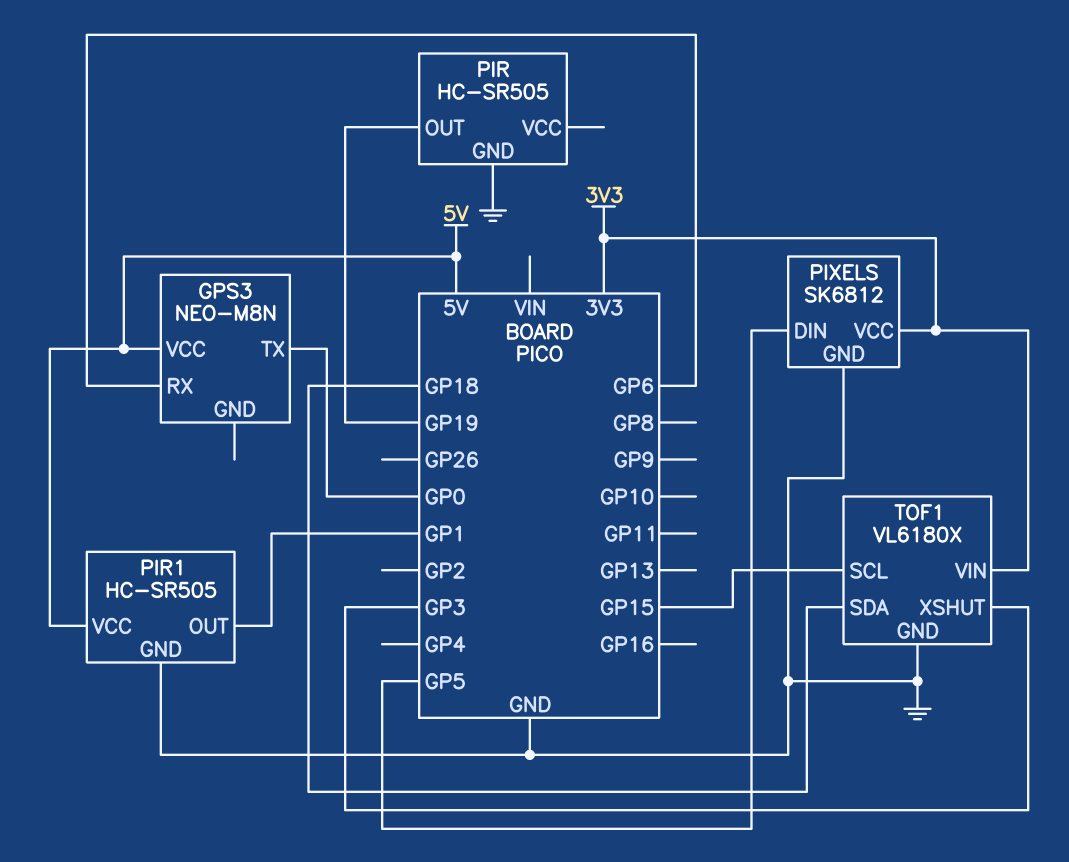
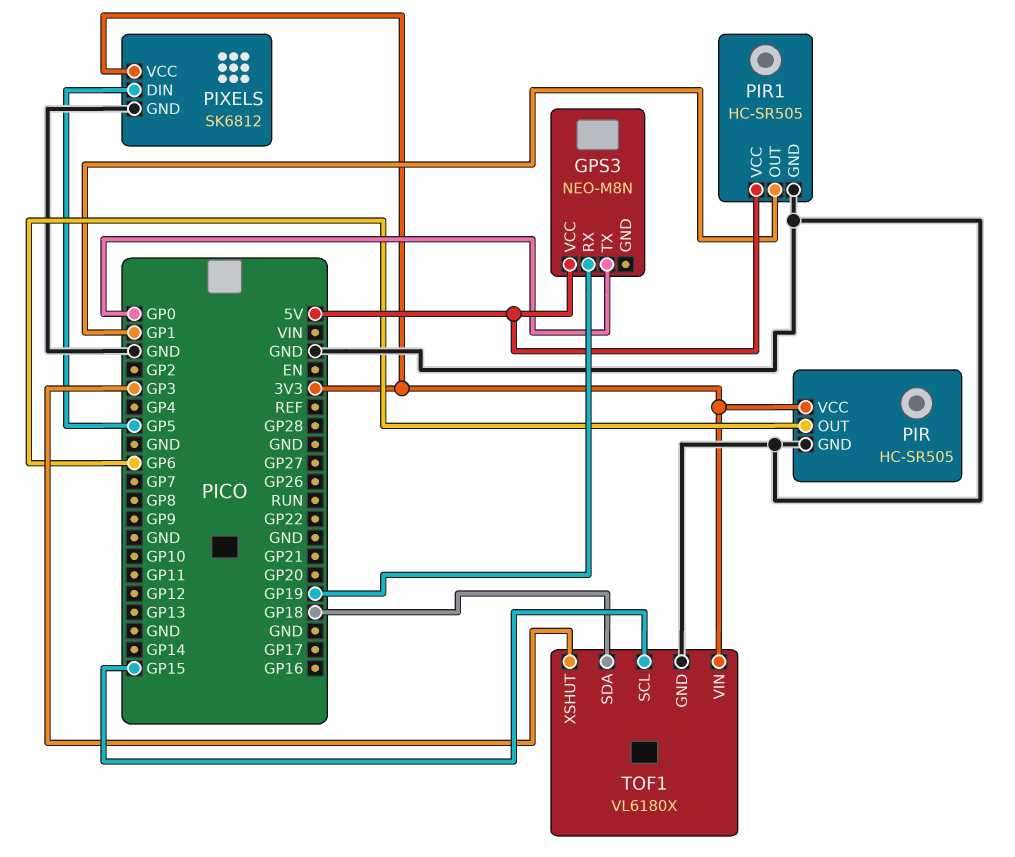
GPS3 pin RX: GP6 -> GP19
PIR pin OUT: GP19 -> GP6
PIR pin VCC: none -> 3V3

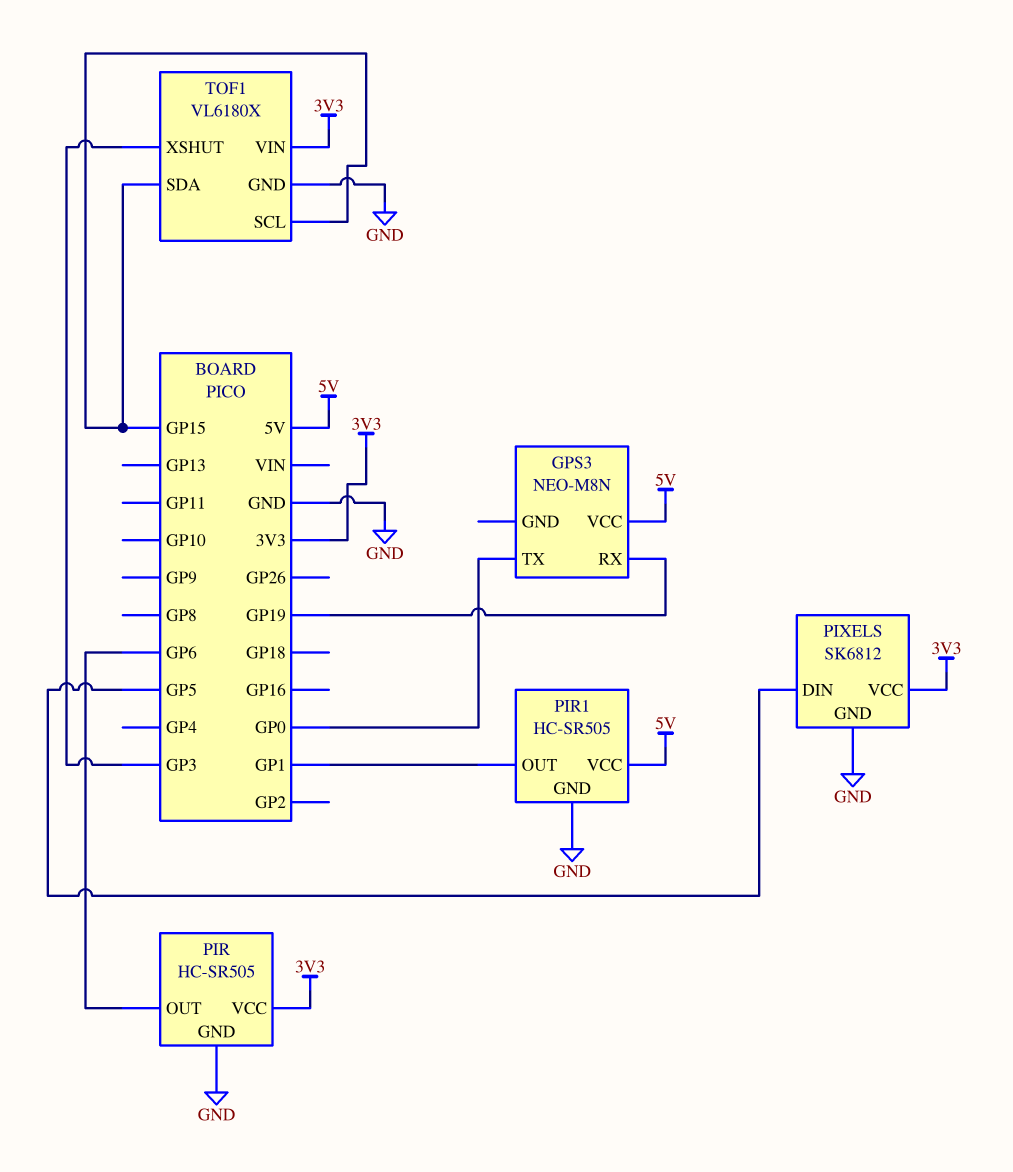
TOF1 pin SDA: GP18 -> GP15

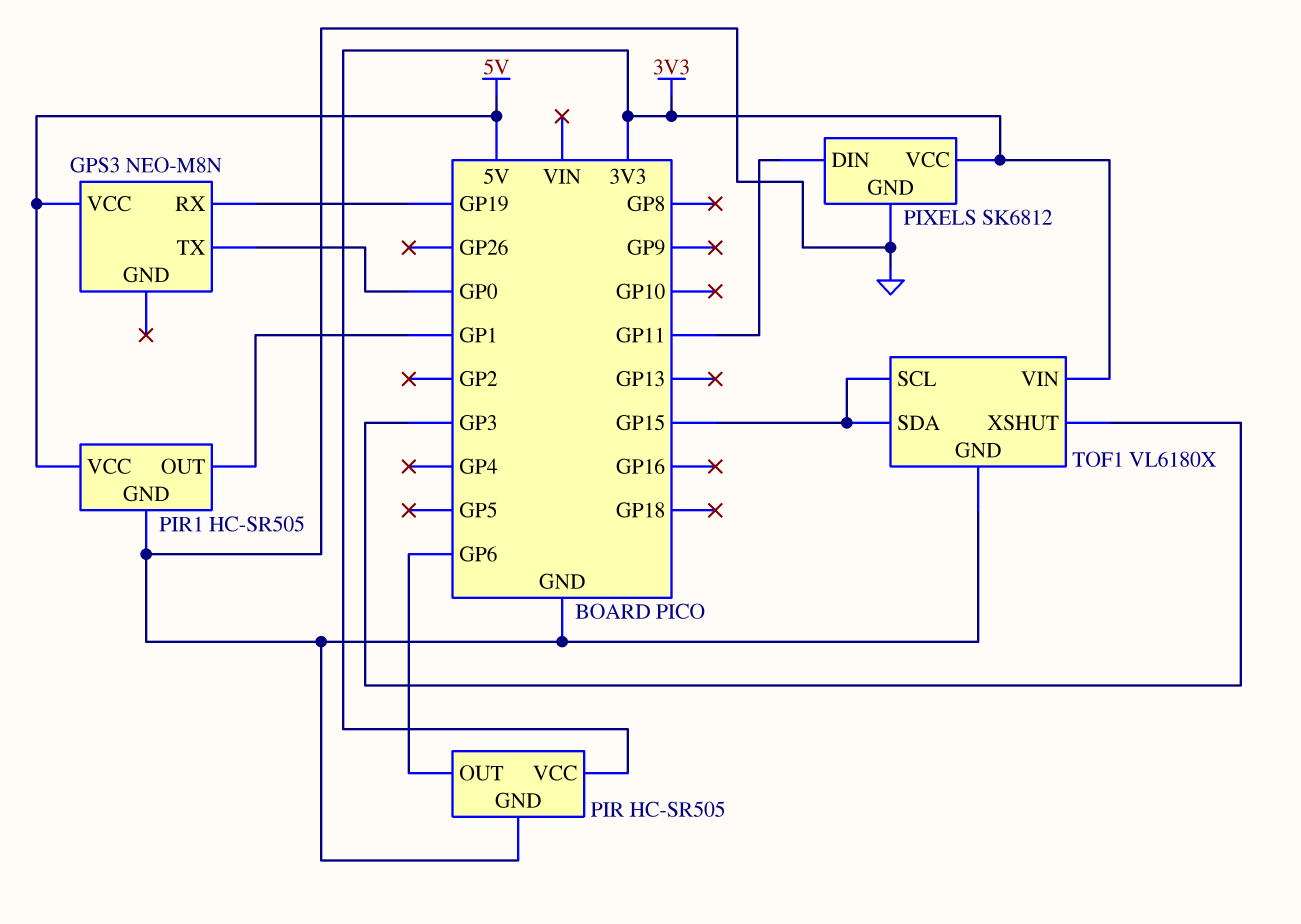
PIXELS pin DIN: GP5 -> GP11

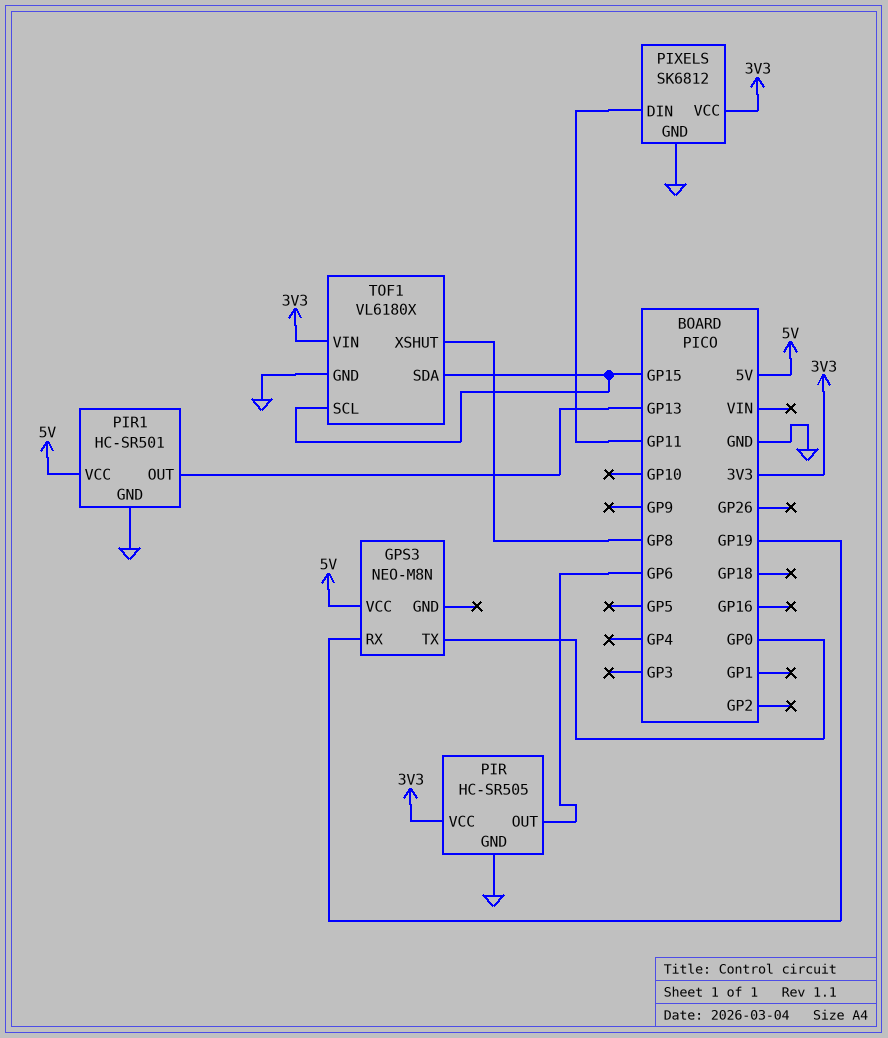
PIR1: HC-SR505 -> HC-SR501
PIR1 pin OUT: GP1 -> GP13
TOF1 pin XSHUT: GP3 -> GP8

